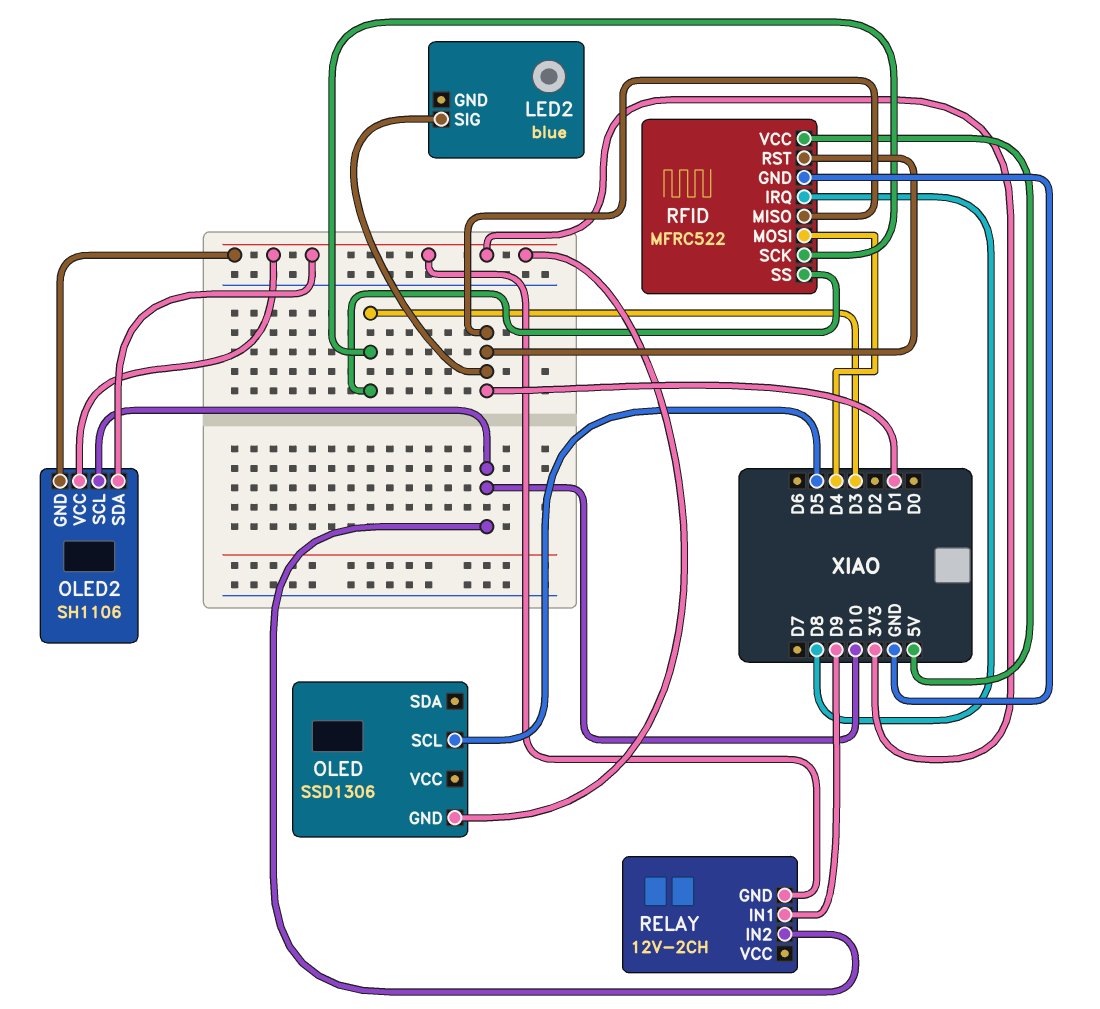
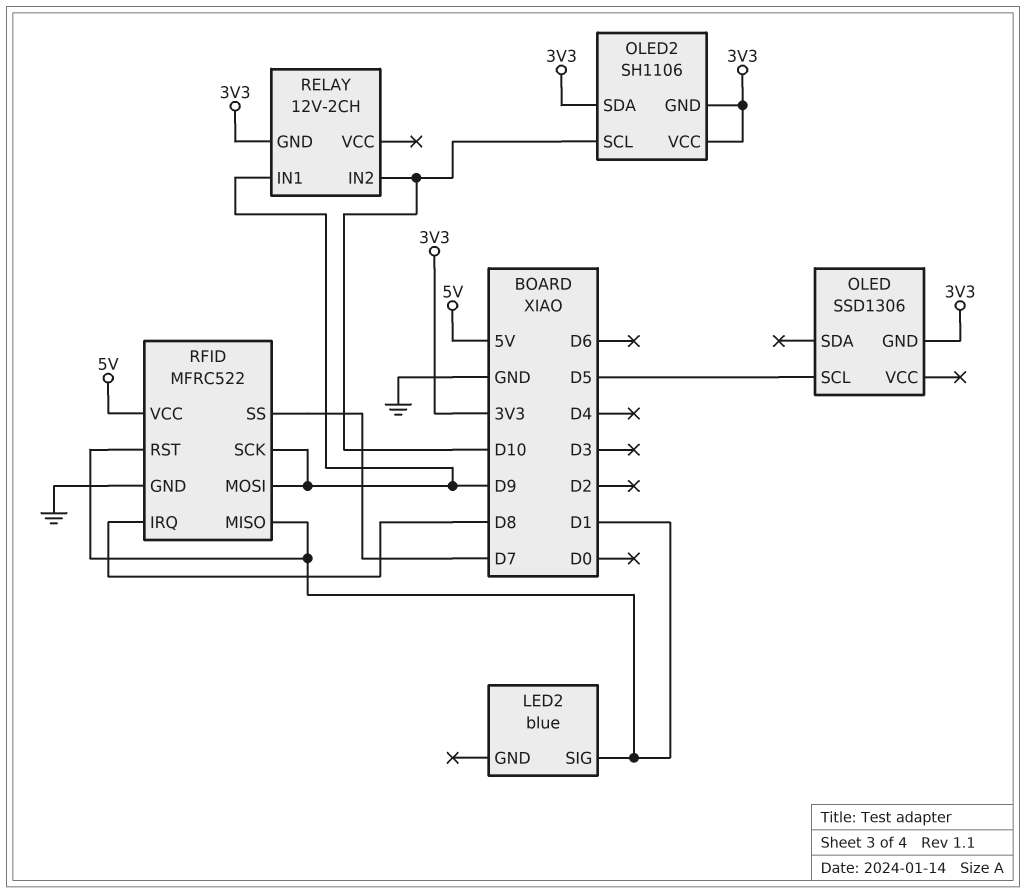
RFID pin MOSI: D4 -> D9
RFID pin SCK: D3 -> D9
RFID pin SS: D3 -> D7

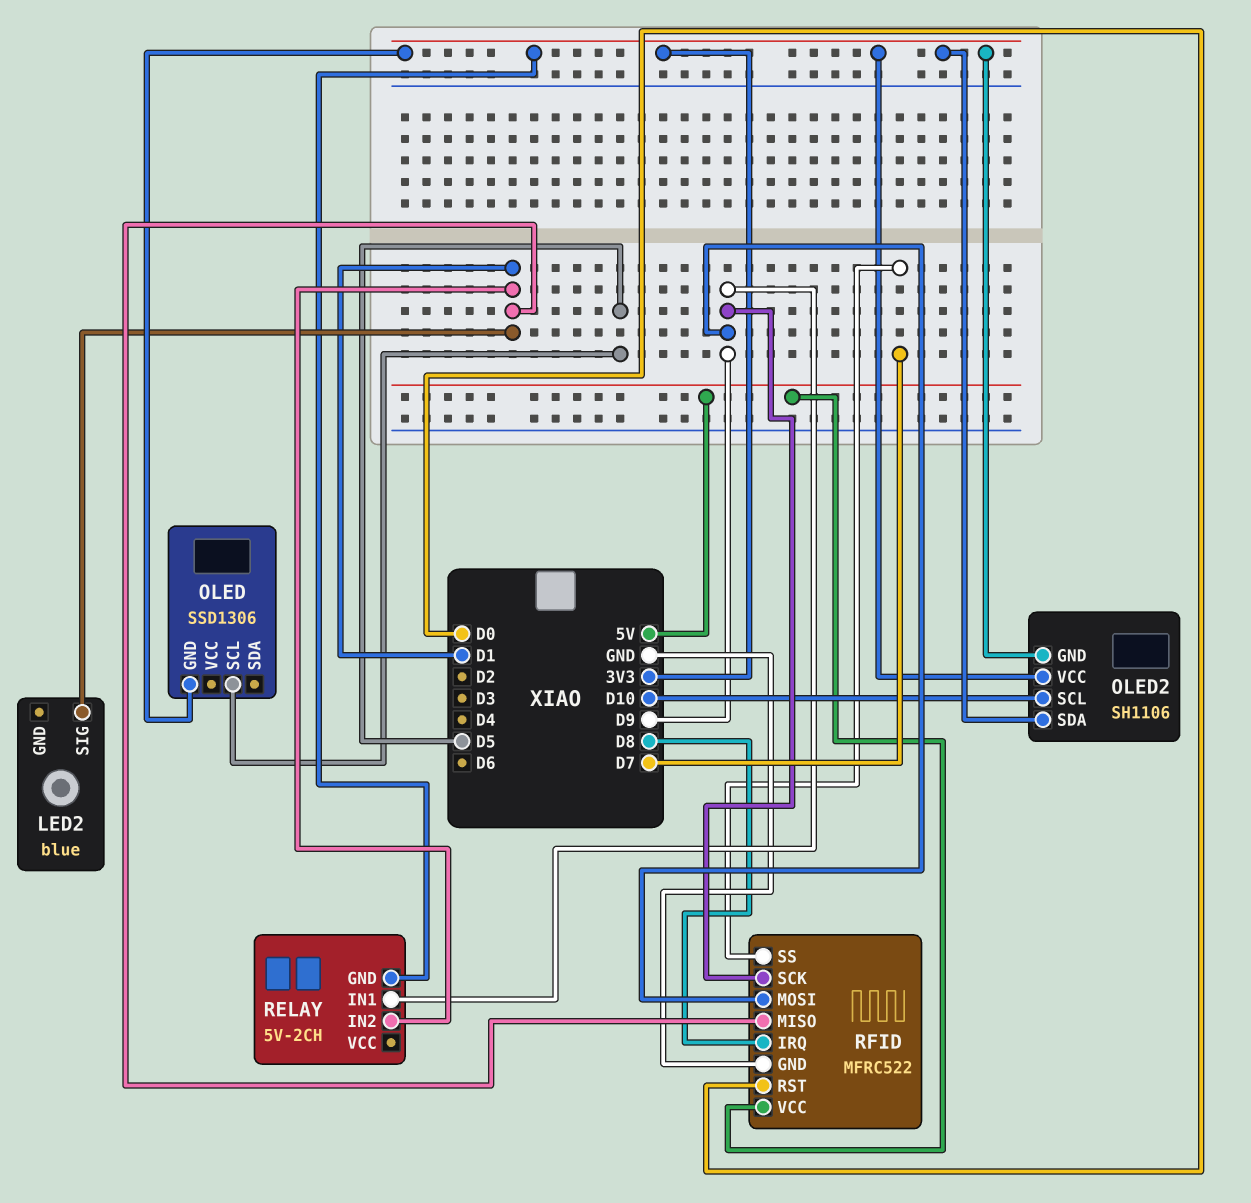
RELAY: 12V-2CH -> 5V-2CH
RELAY pin IN2: D10 -> D1
RFID pin RST: D1 -> D0

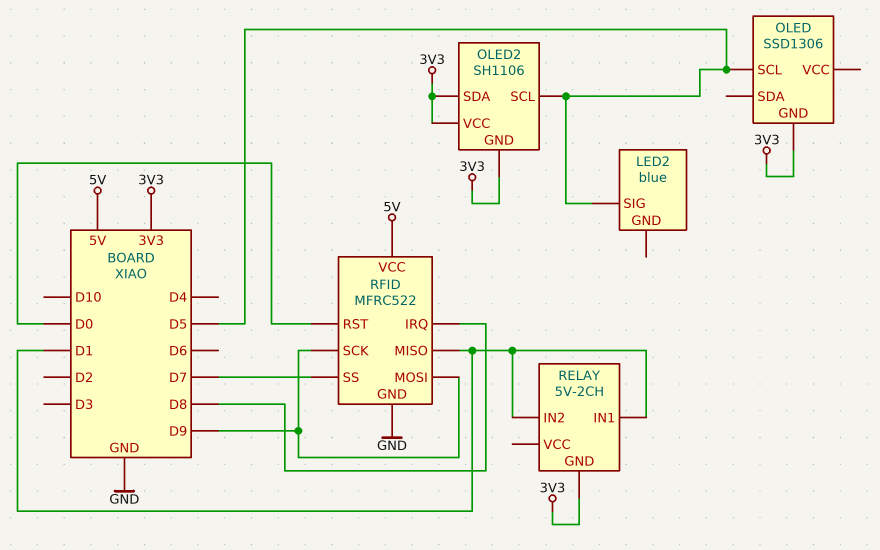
LED2 pin SIG: D1 -> D5
OLED2 pin SCL: D10 -> D5
RELAY pin IN1: D9 -> D1

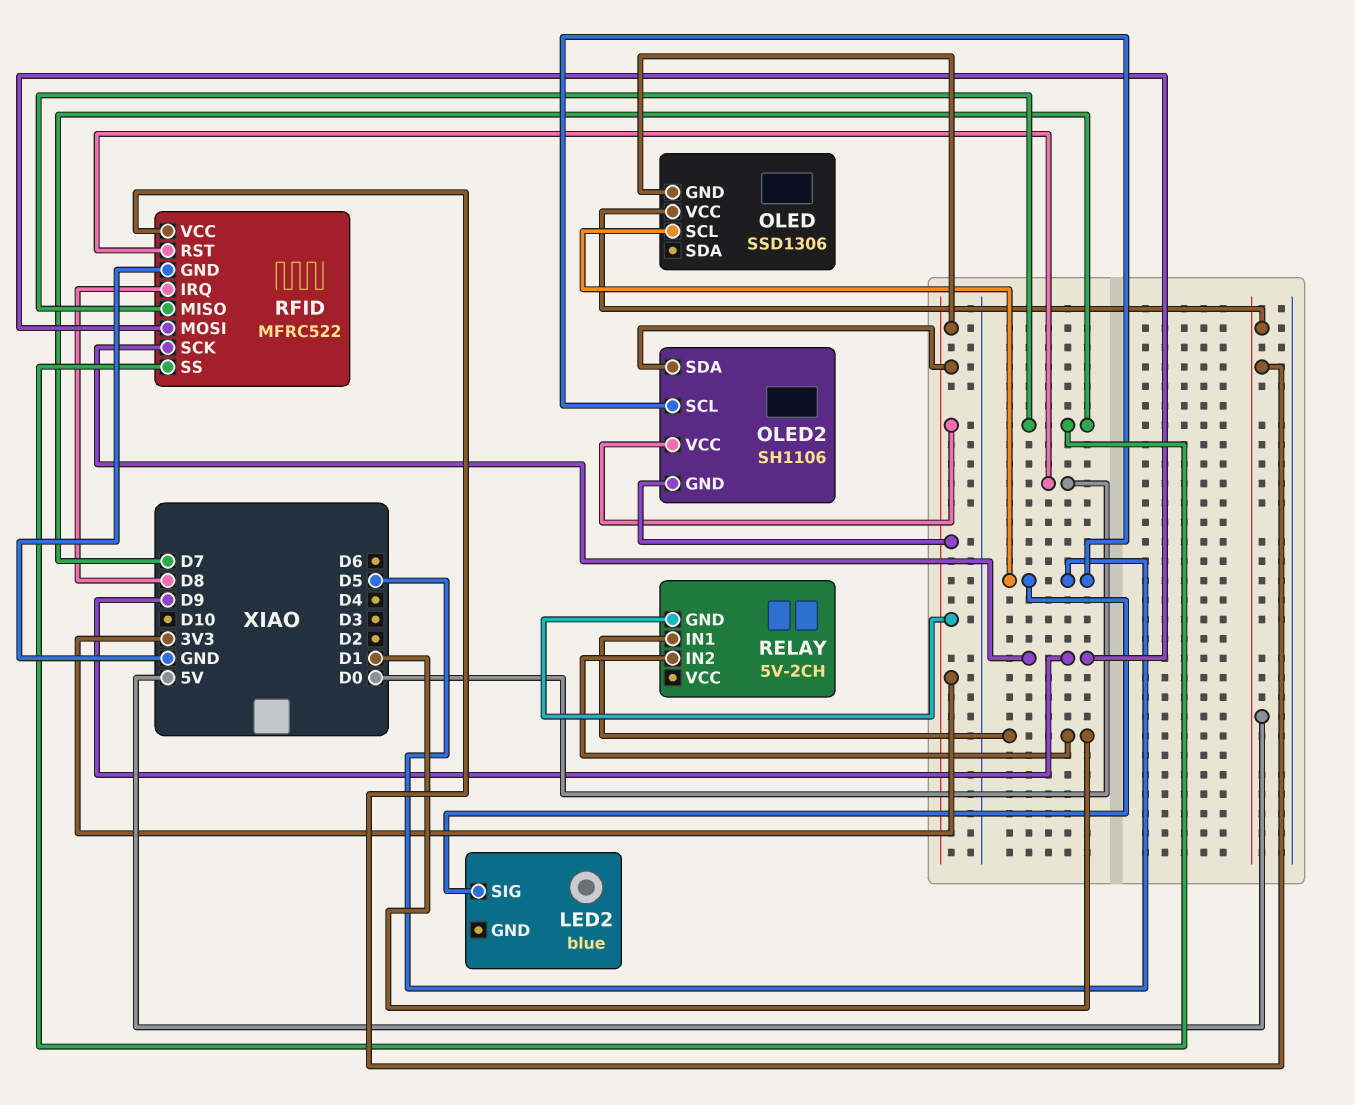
OLED pin VCC: none -> 5V
RFID pin MISO: D1 -> D7

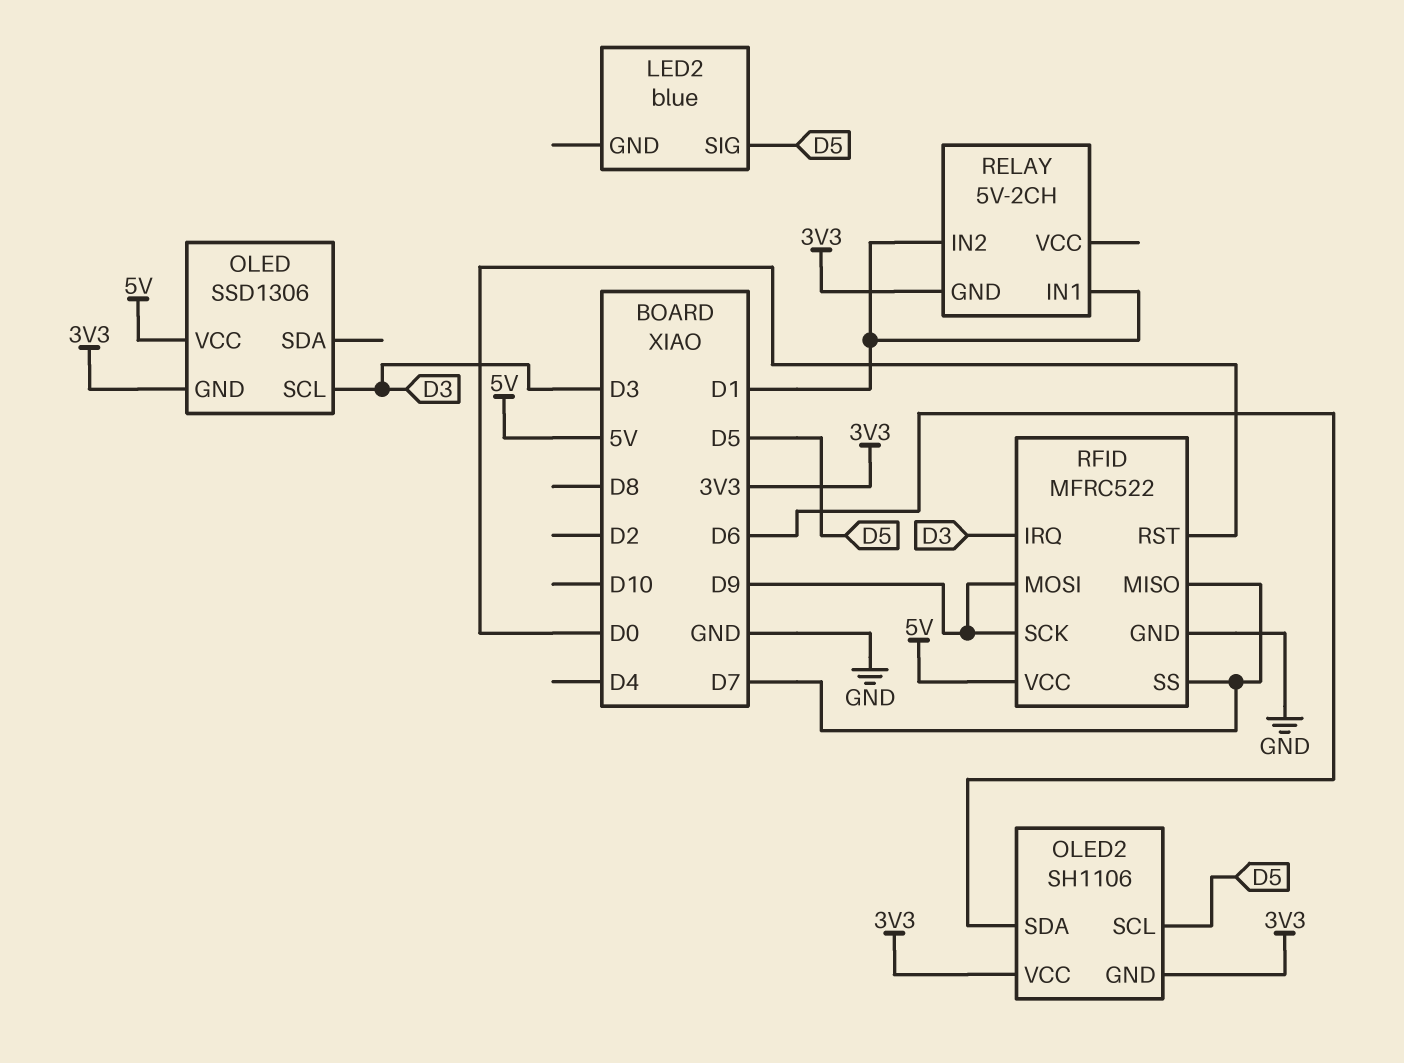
OLED pin SCL: D5 -> D3
OLED2 pin SDA: 3V3 -> D6
RFID pin IRQ: D8 -> D3

